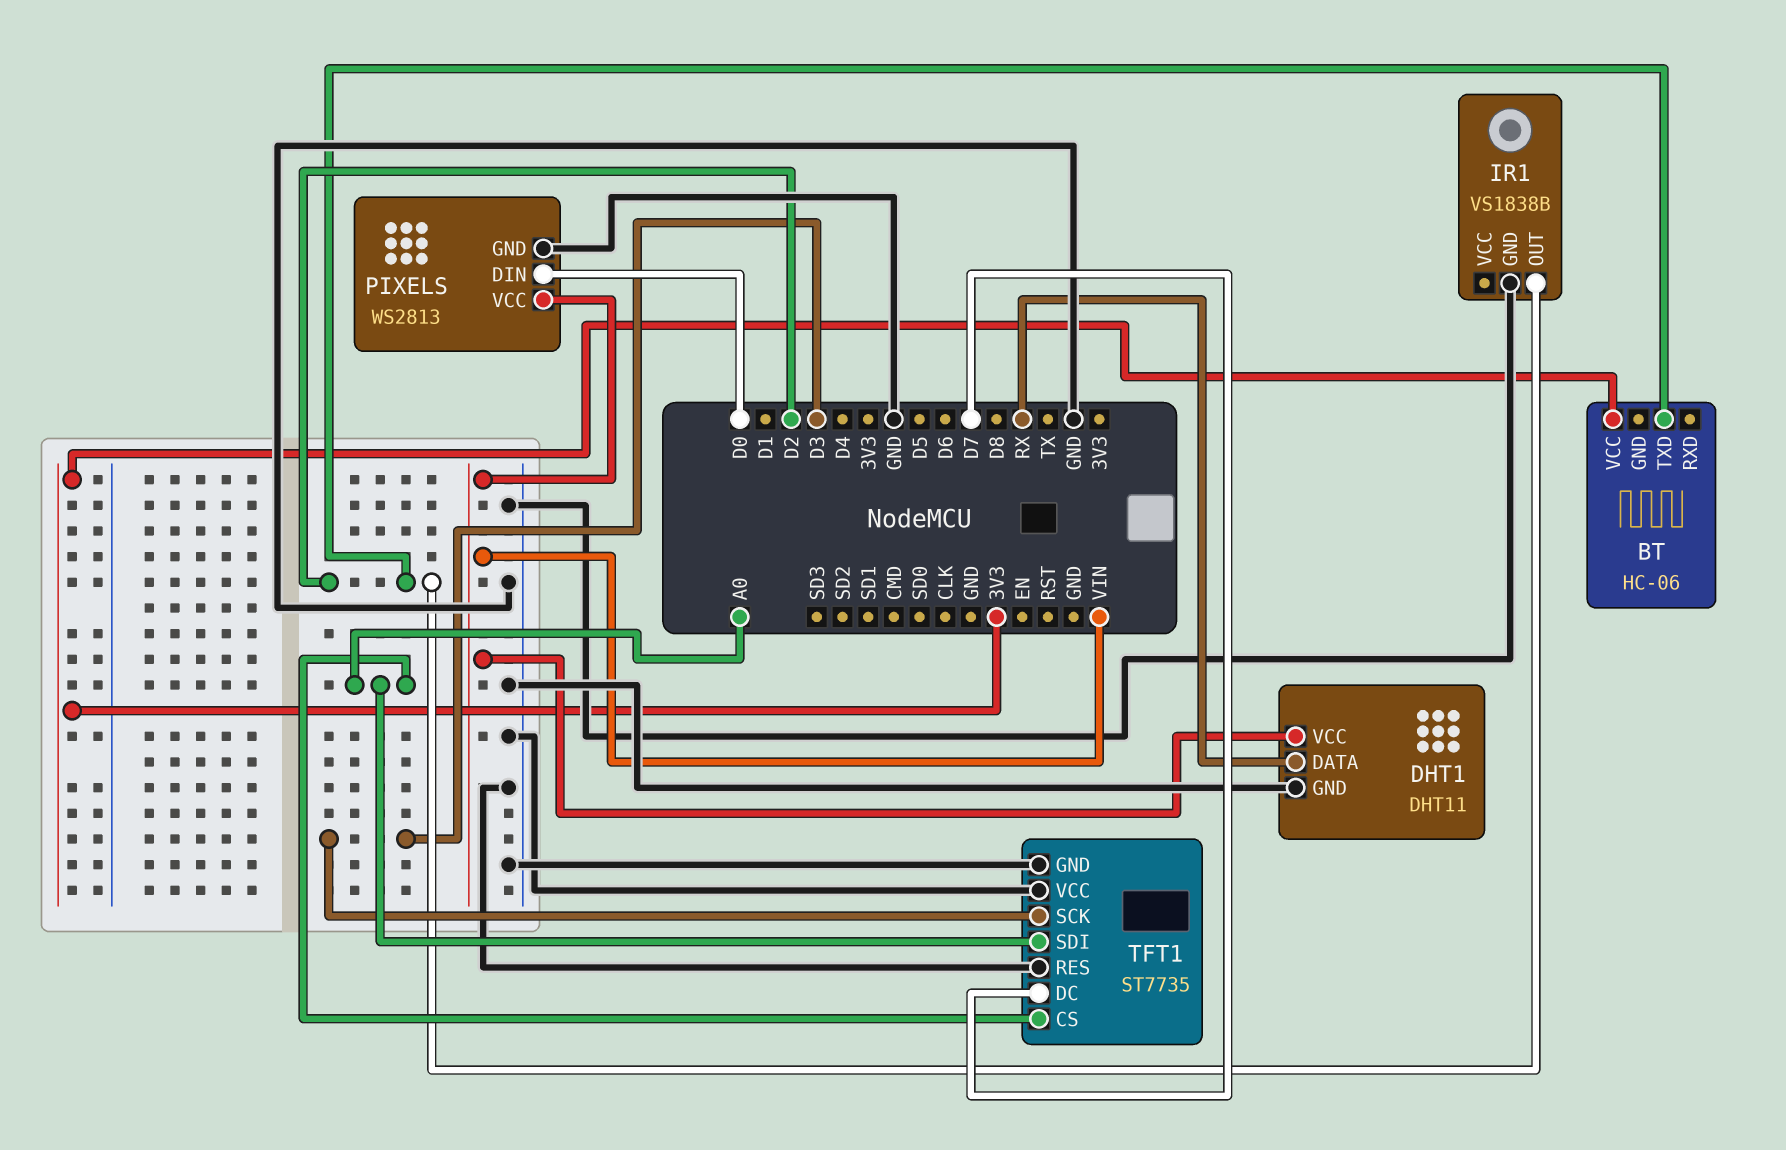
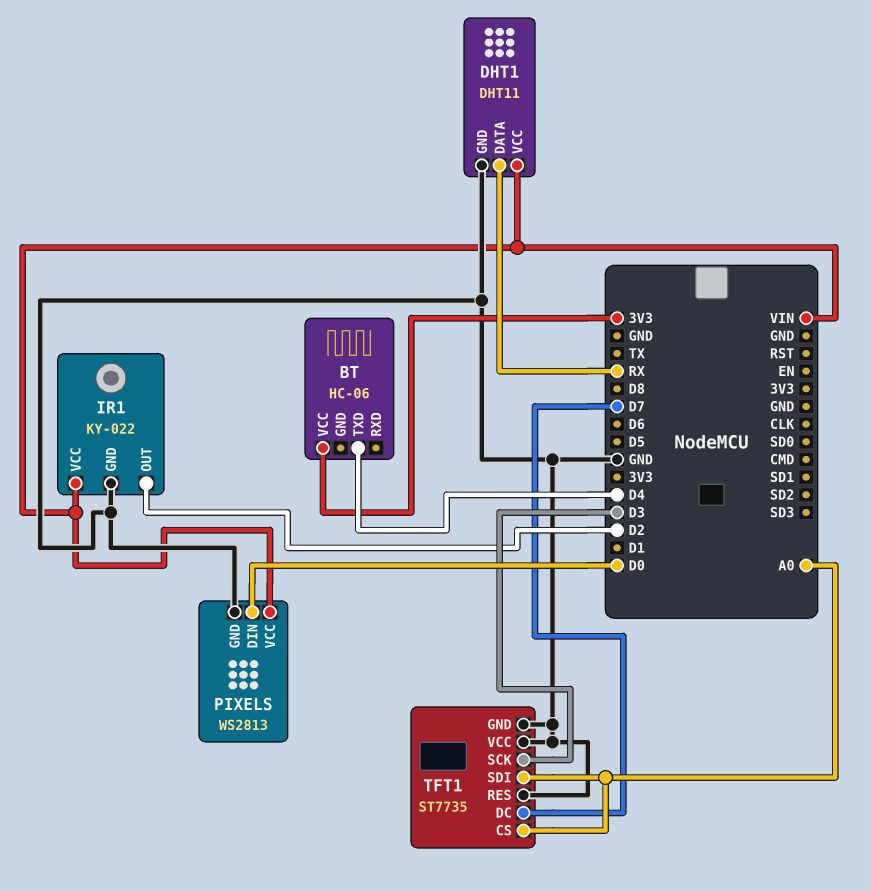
BT pin TXD: D2 -> D4
IR1: VS1838B -> KY-022
IR1 pin VCC: none -> VIN

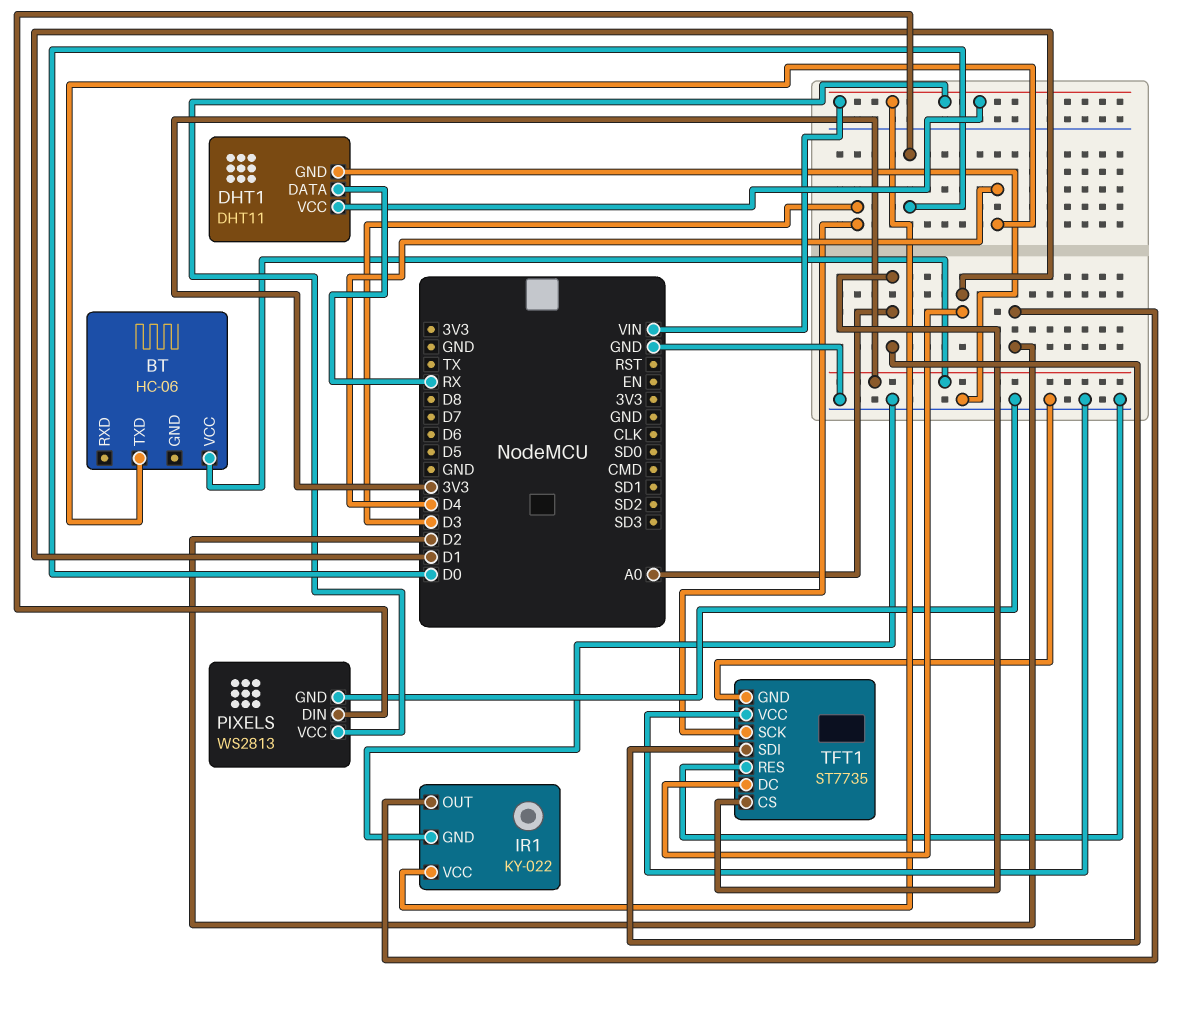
TFT1 pin DC: D7 -> D1

